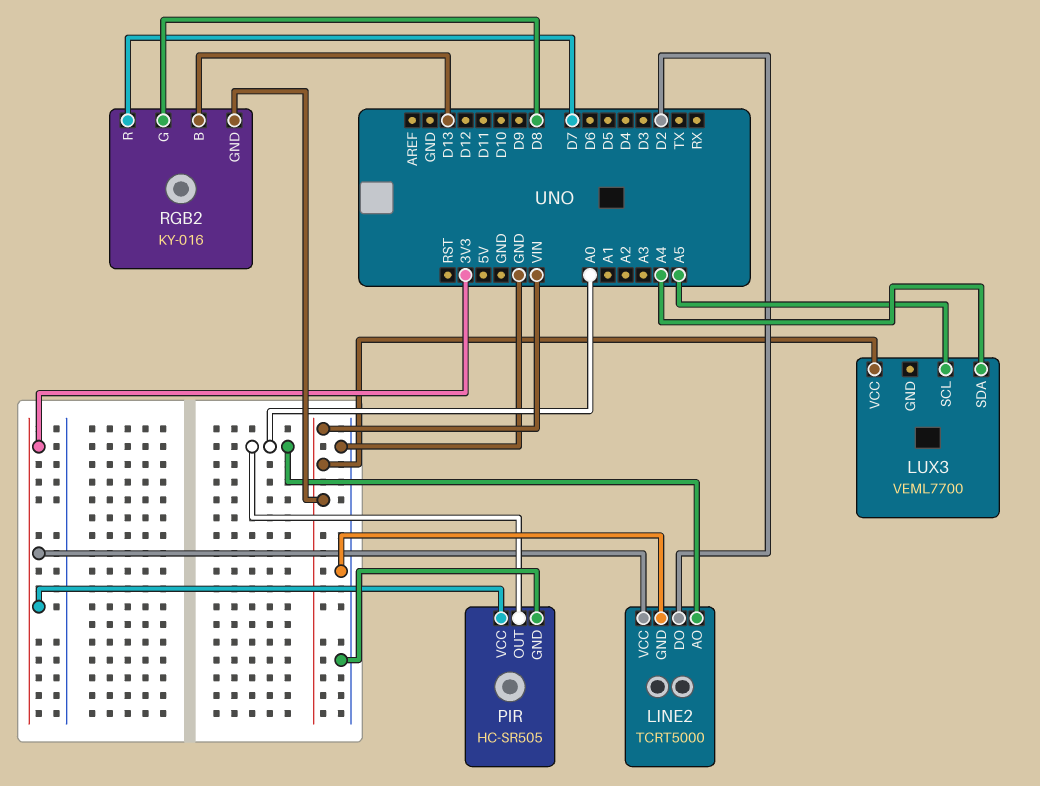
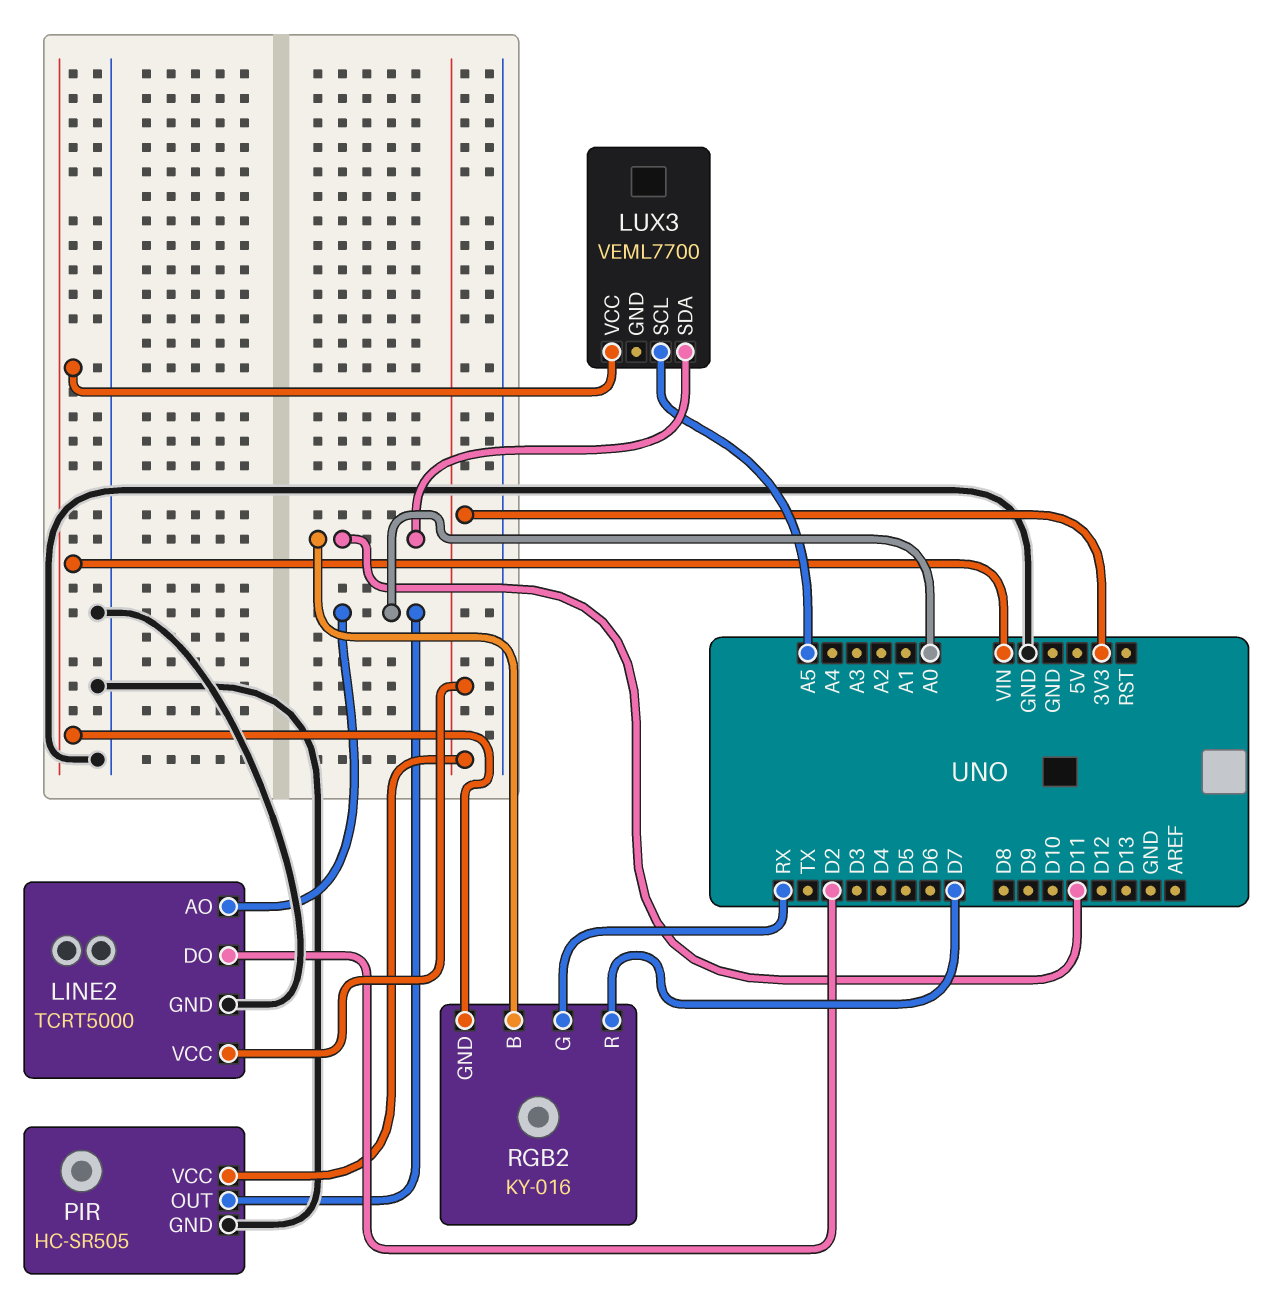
LUX3 pin SDA: A4 -> D11
RGB2 pin B: D13 -> D11
RGB2 pin G: D8 -> RX

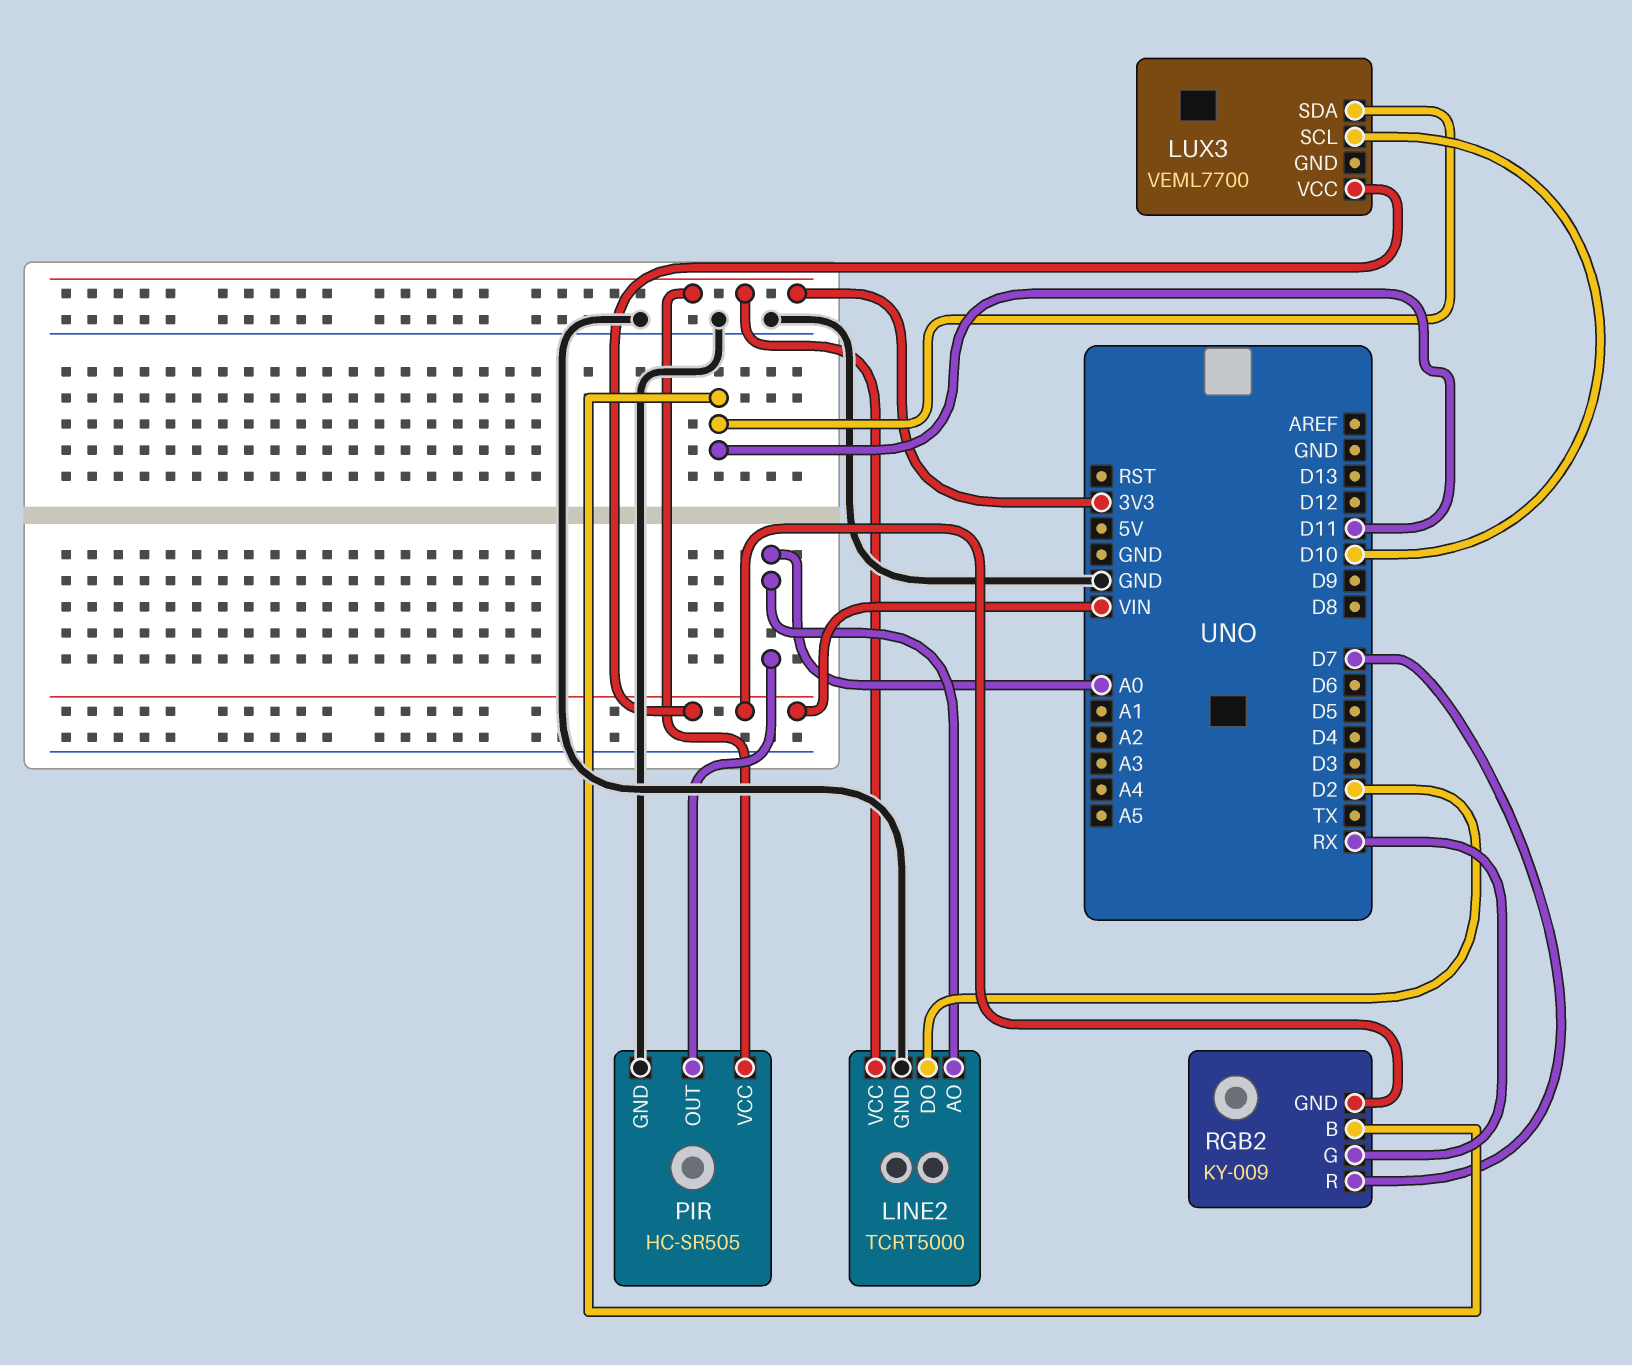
LUX3 pin SCL: A5 -> D10
RGB2: KY-016 -> KY-009

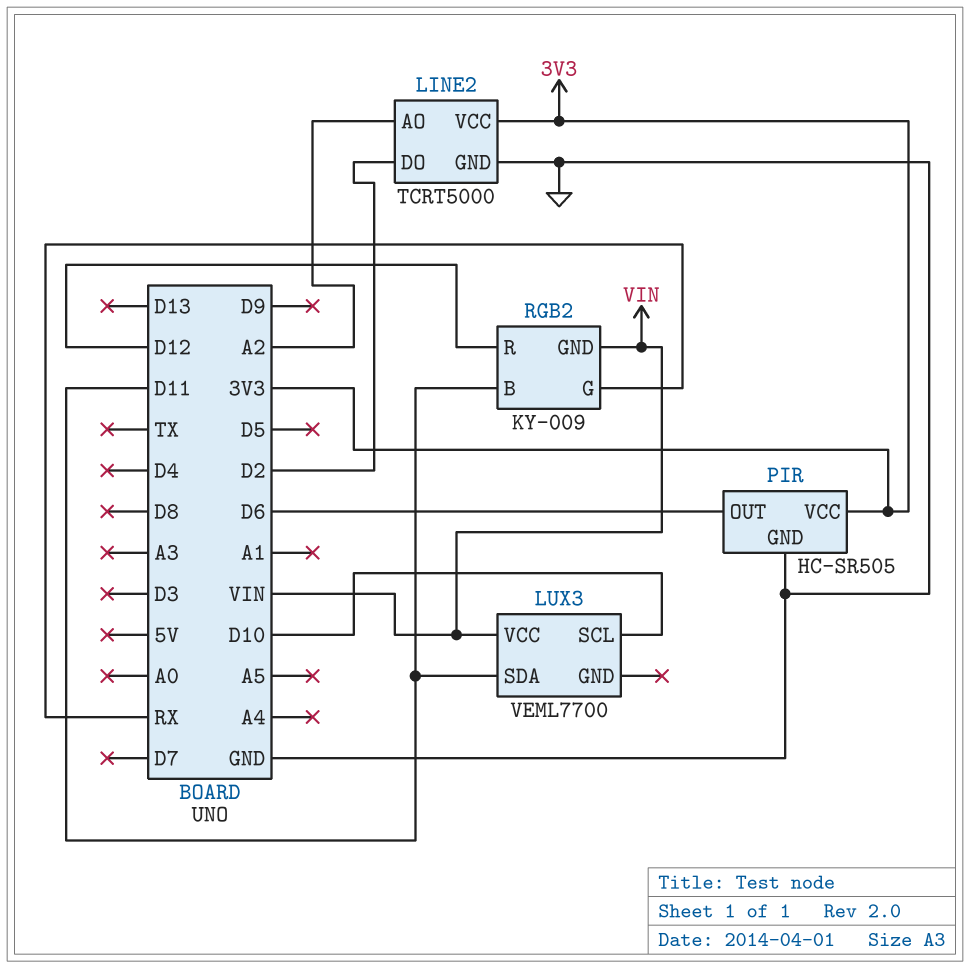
LINE2 pin AO: A0 -> A2
PIR pin OUT: A0 -> D6
RGB2 pin R: D7 -> D12

